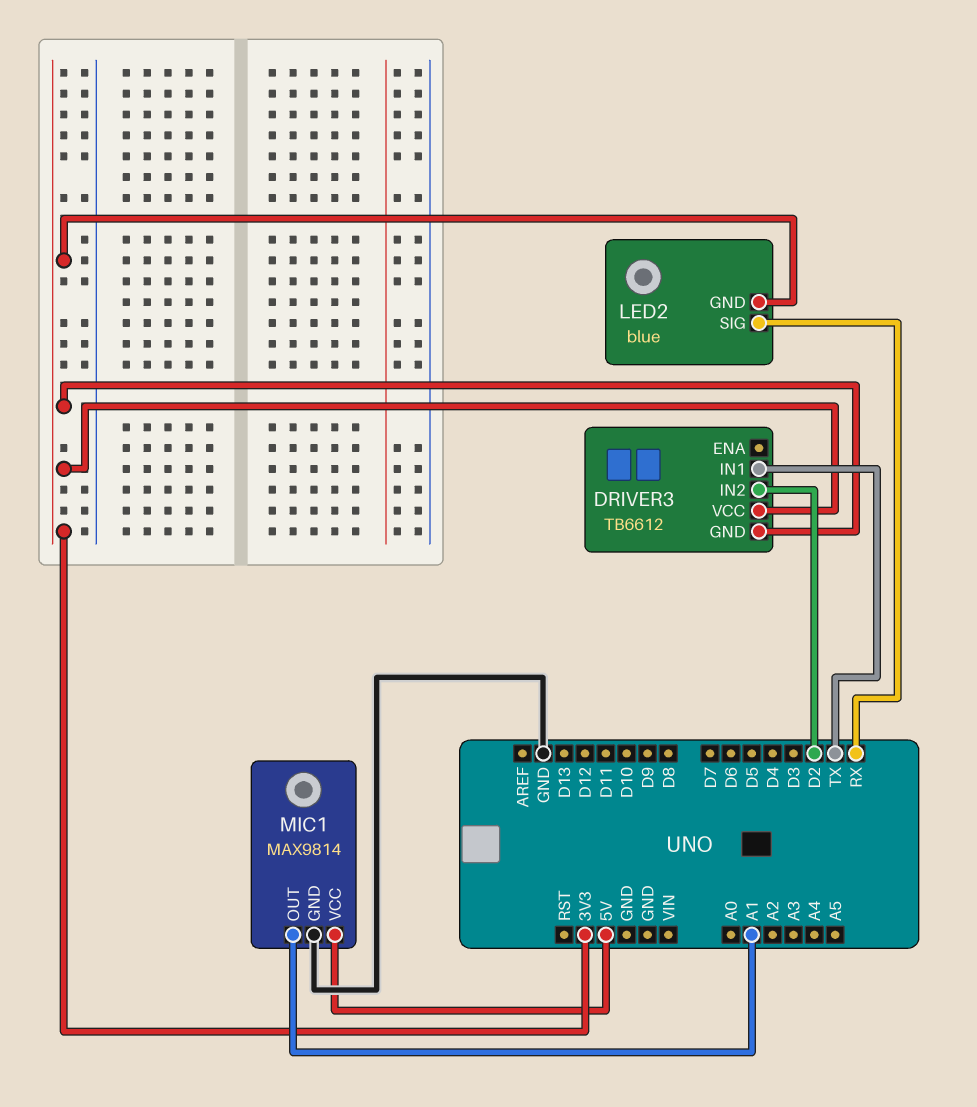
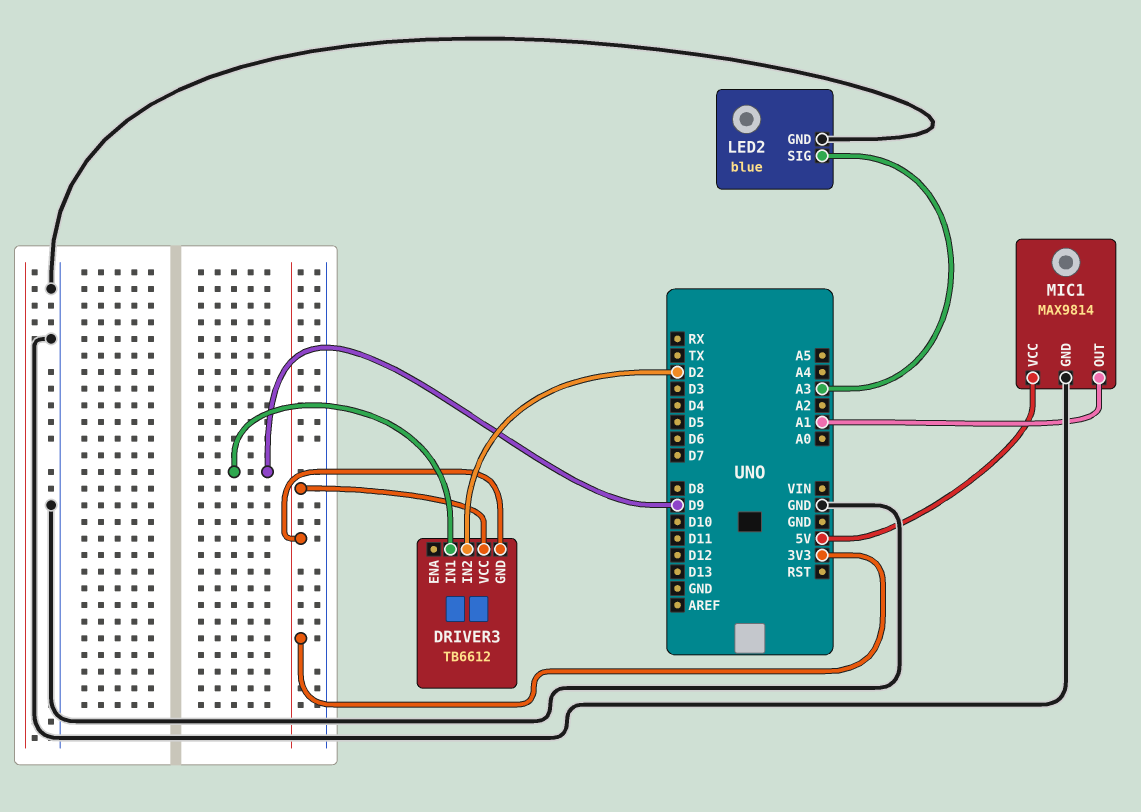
DRIVER3 pin IN1: TX -> D9
LED2 pin GND: 3V3 -> GND
LED2 pin SIG: RX -> A3

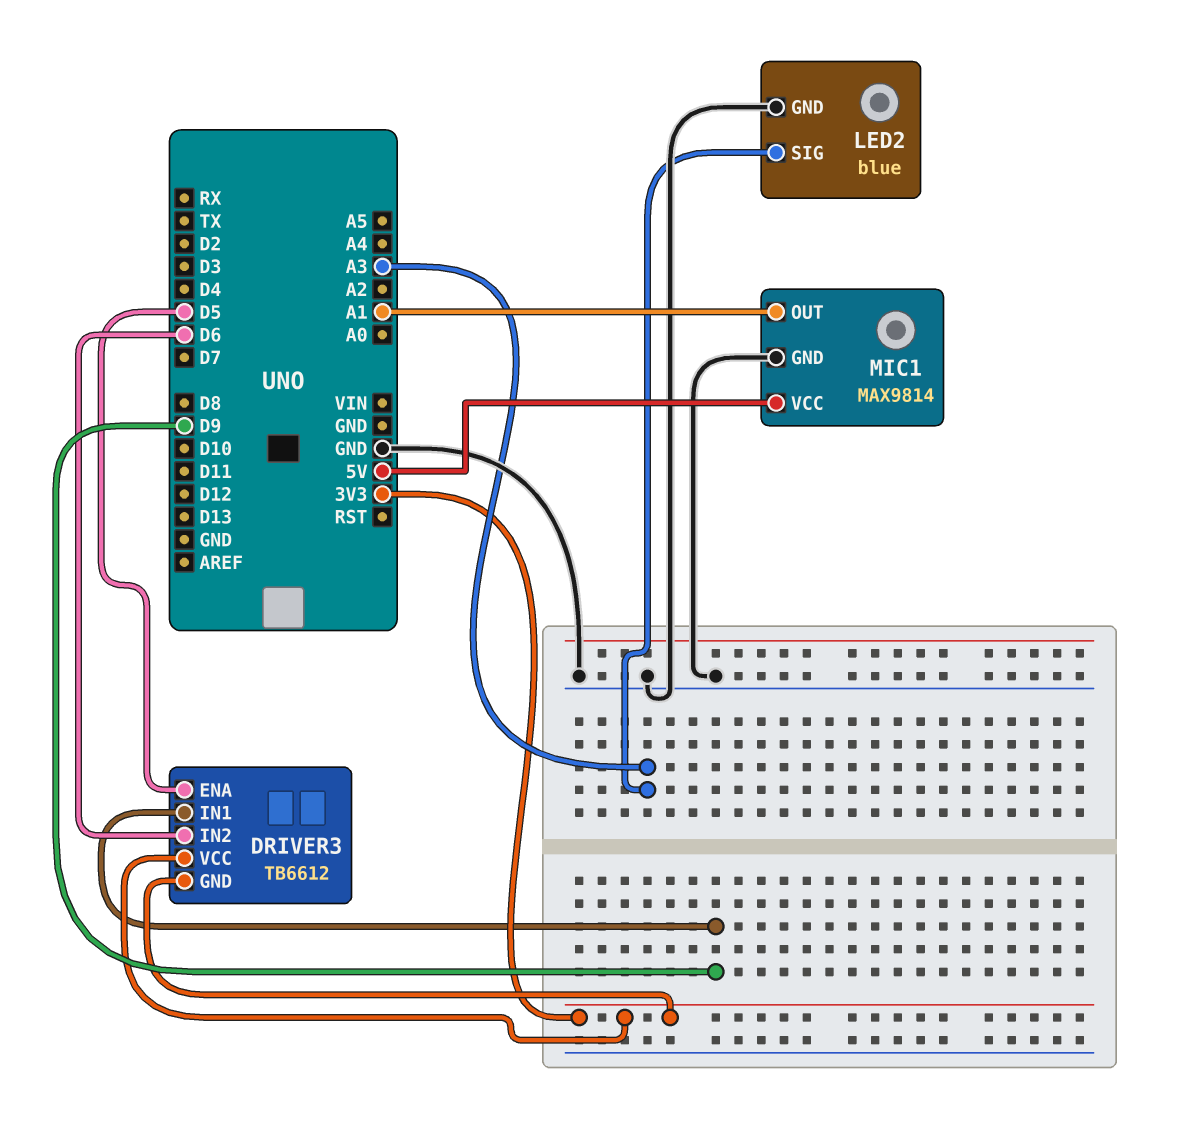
DRIVER3 pin ENA: none -> D5
DRIVER3 pin IN2: D2 -> D6

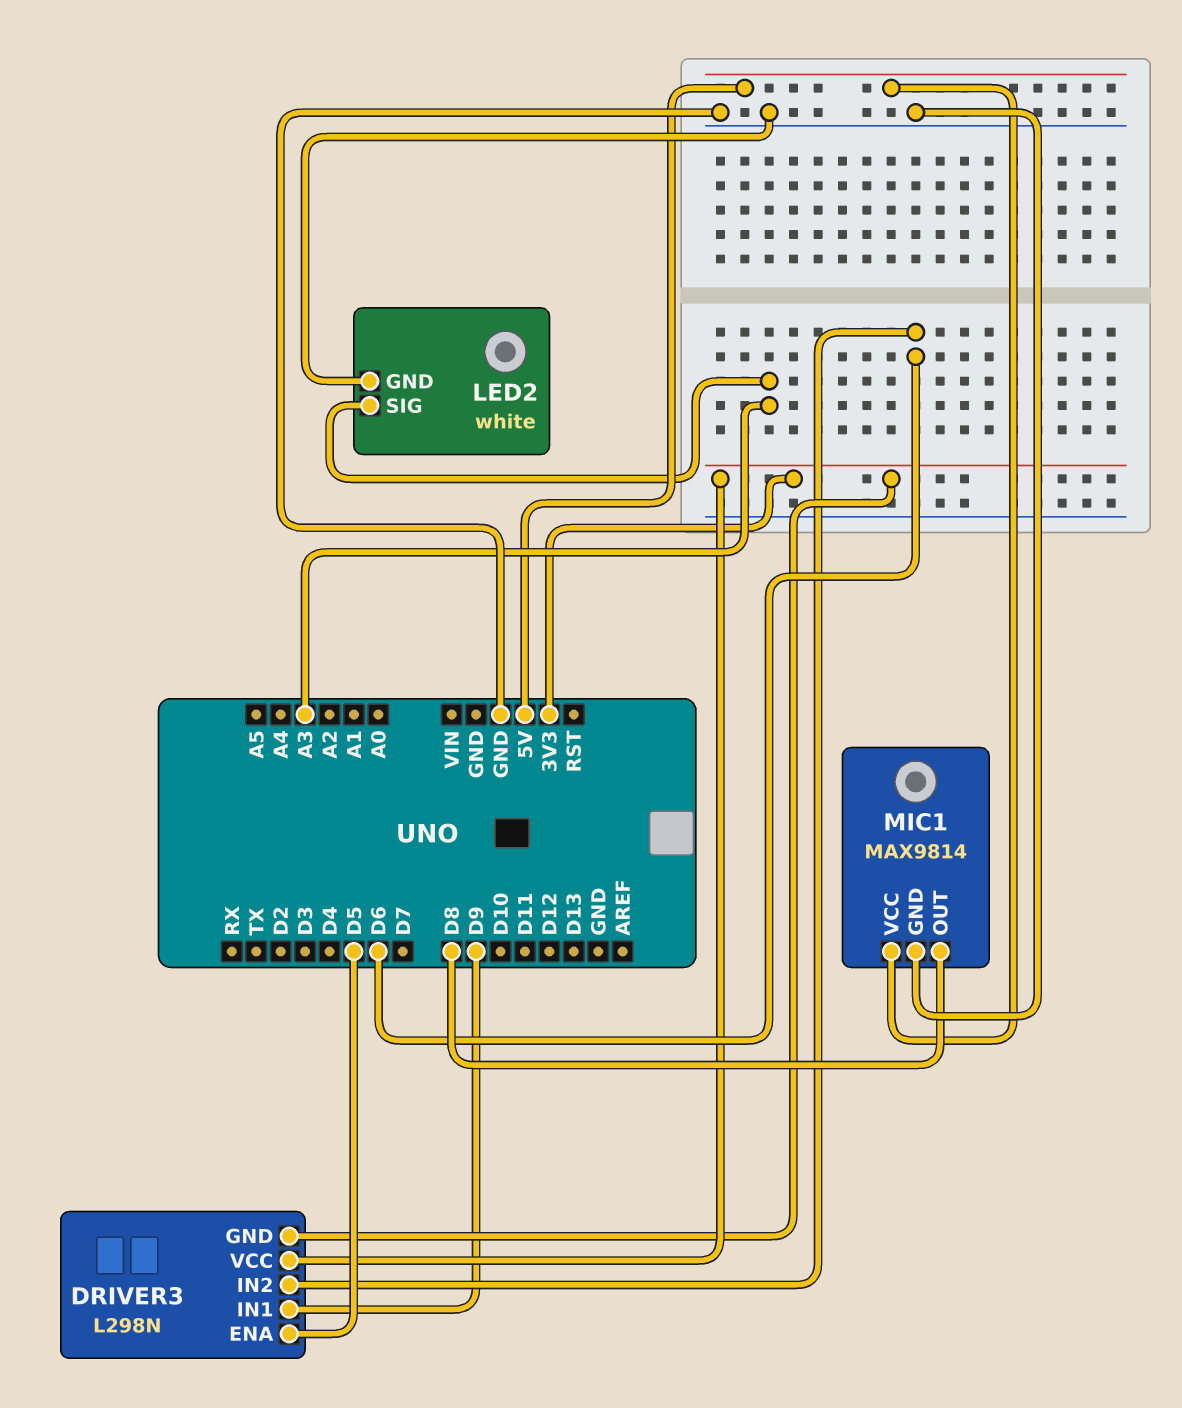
DRIVER3: TB6612 -> L298N
LED2: blue -> white
MIC1 pin OUT: A1 -> D8

